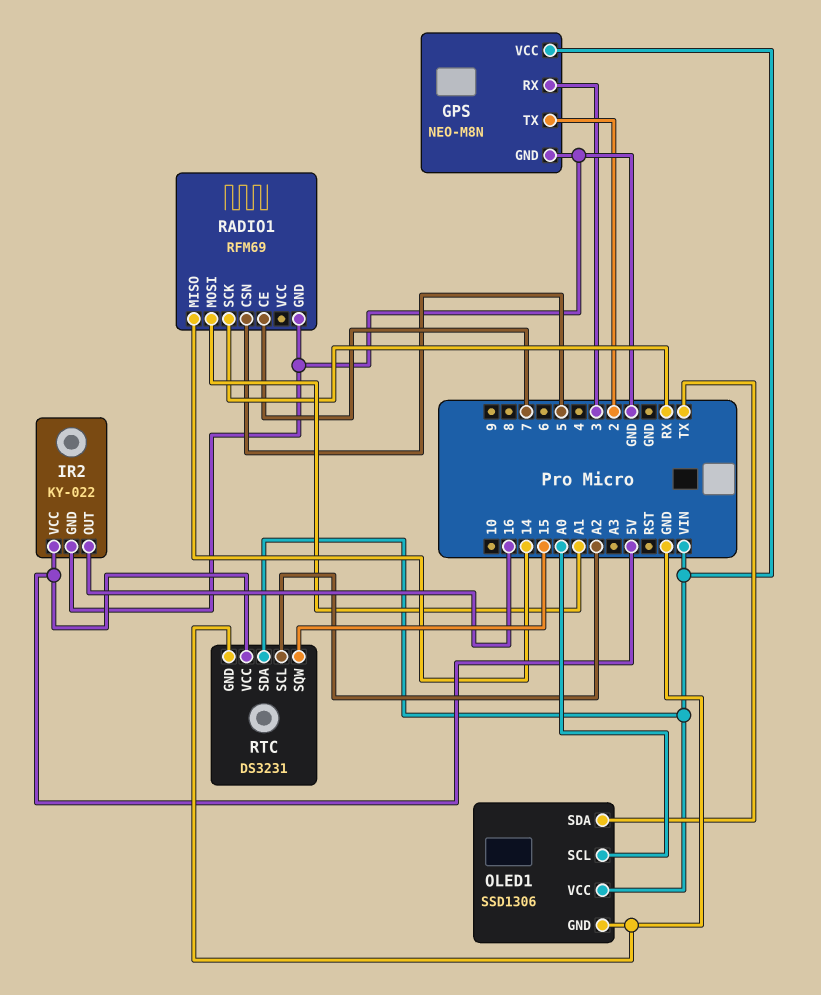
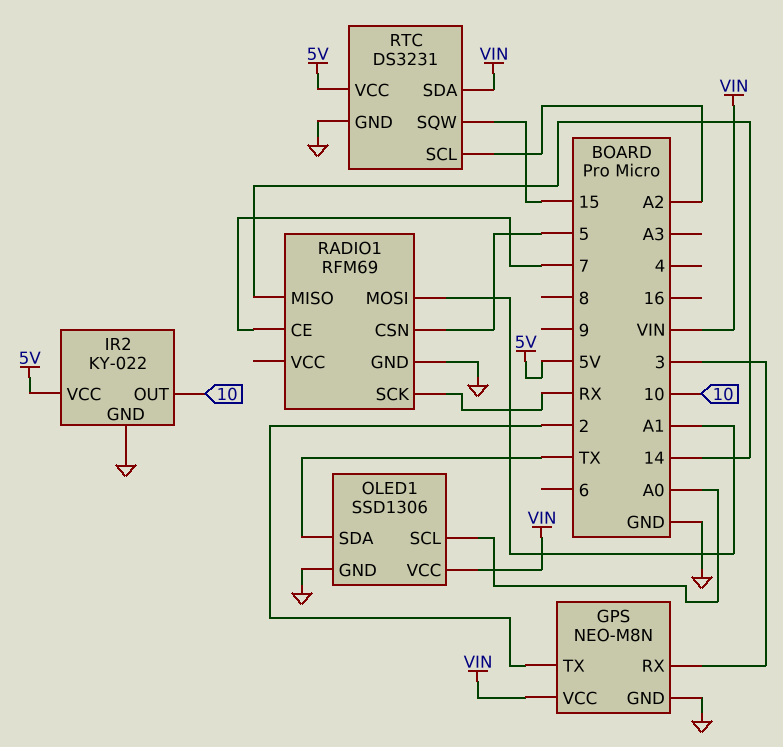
IR2 pin OUT: 16 -> 10

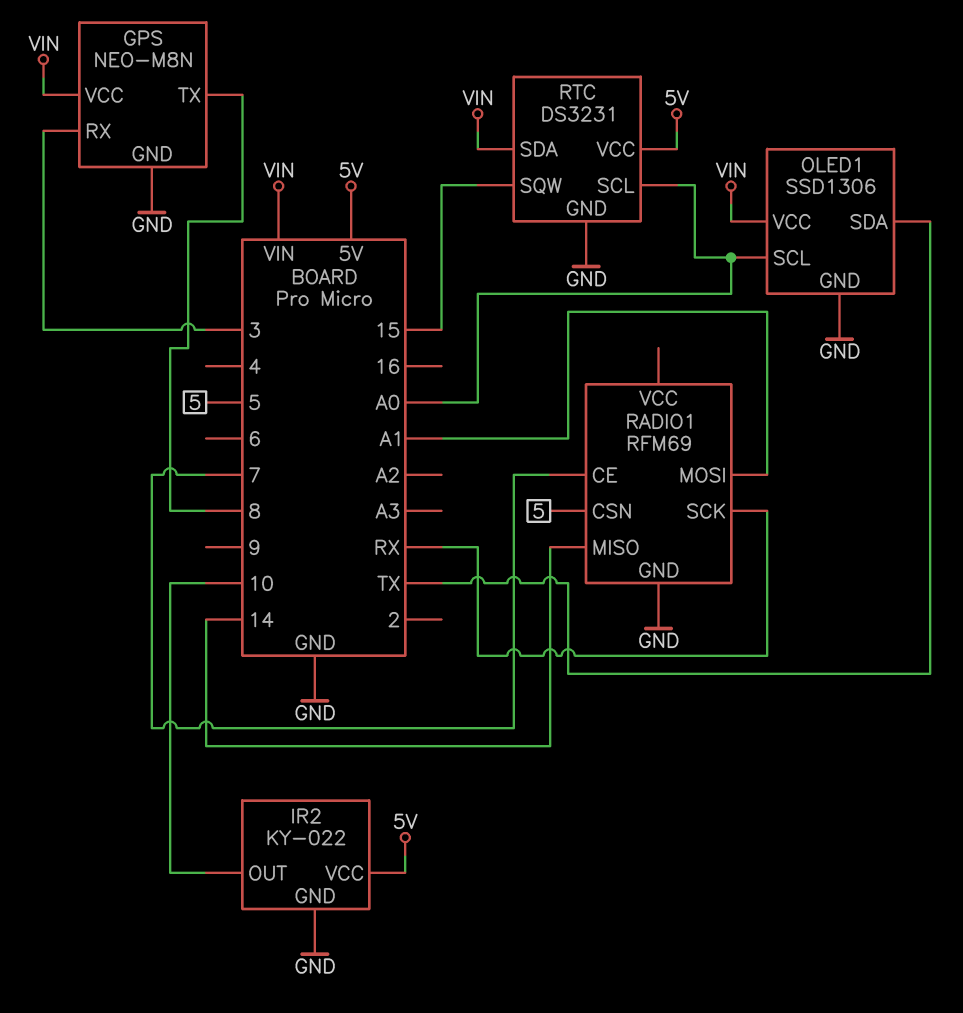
GPS pin TX: 2 -> 8
RTC pin SCL: A2 -> A0

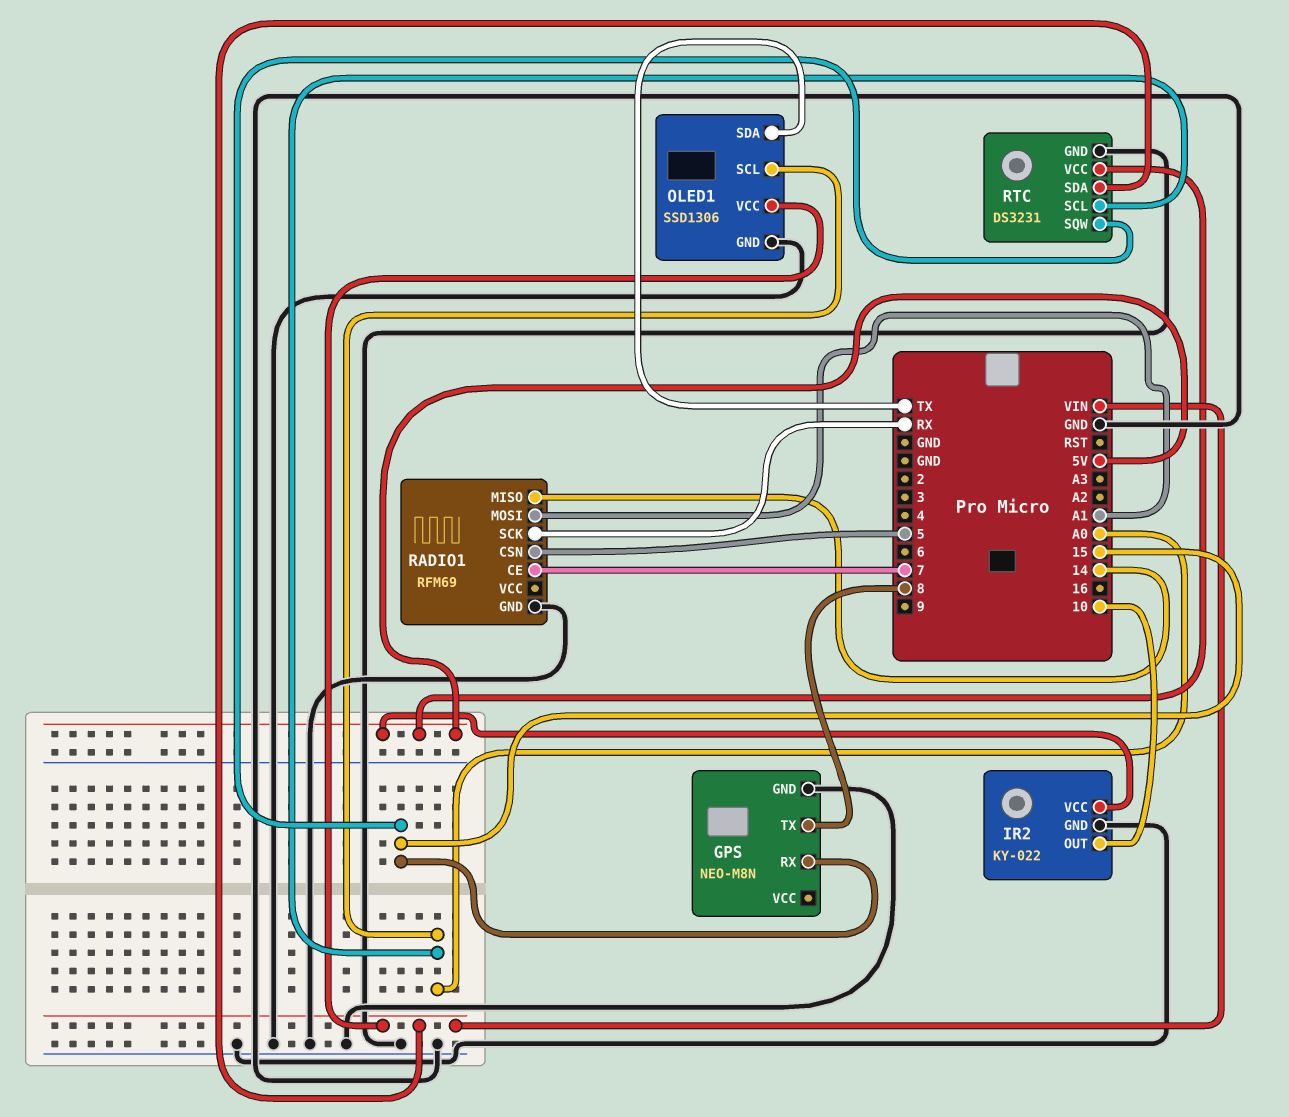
GPS pin RX: 3 -> 15
GPS pin VCC: VIN -> none

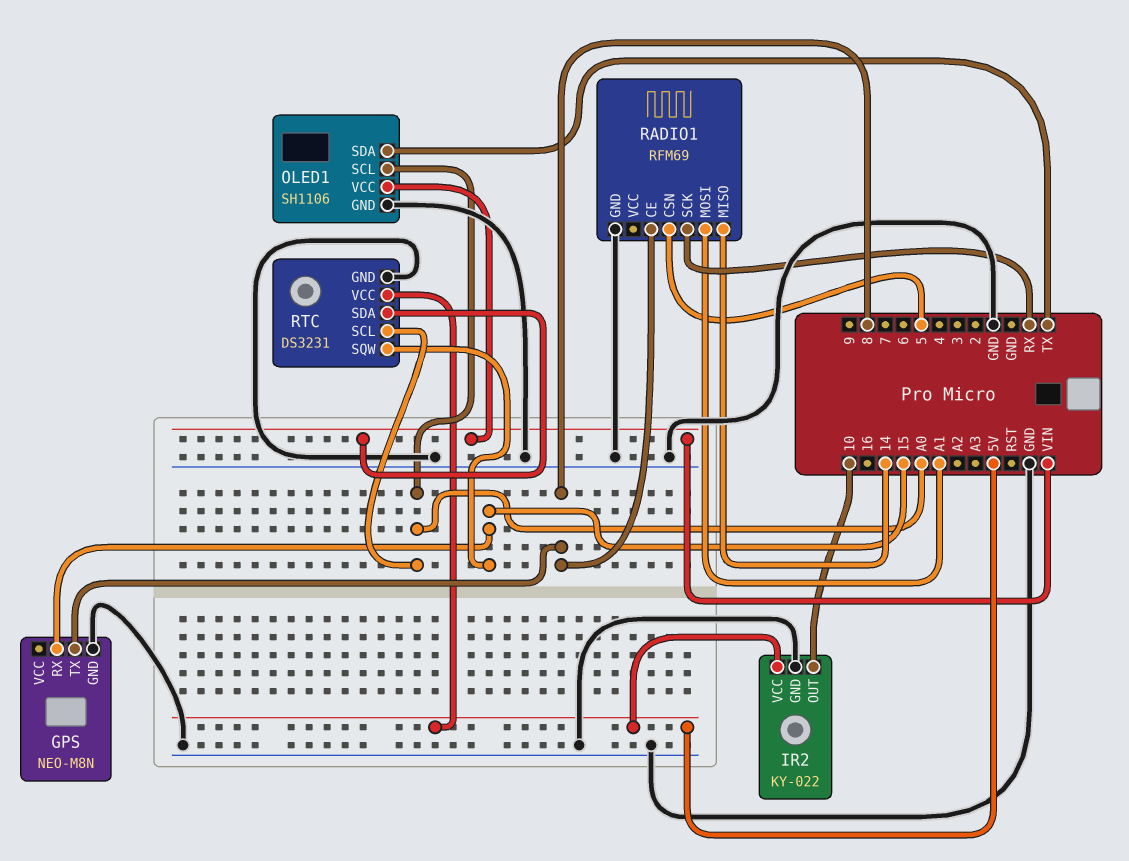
OLED1: SSD1306 -> SH1106
RADIO1 pin CE: 7 -> 8

